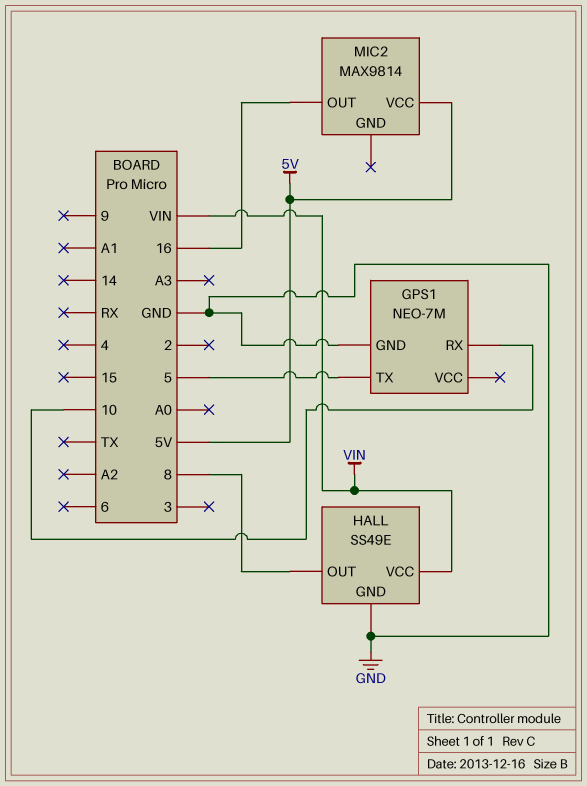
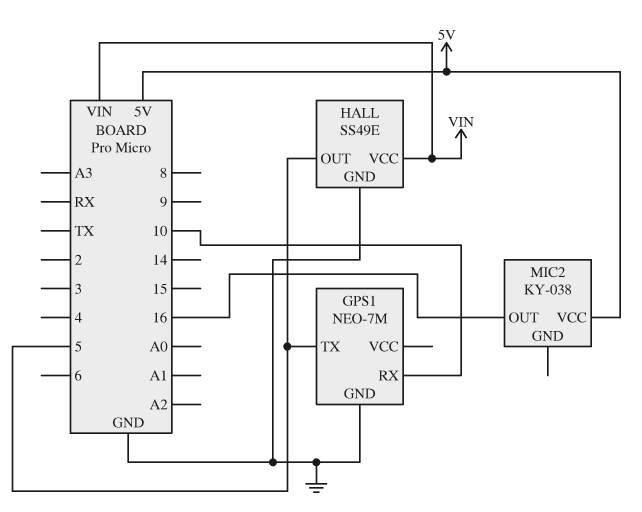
HALL pin OUT: 8 -> 5
MIC2: MAX9814 -> KY-038

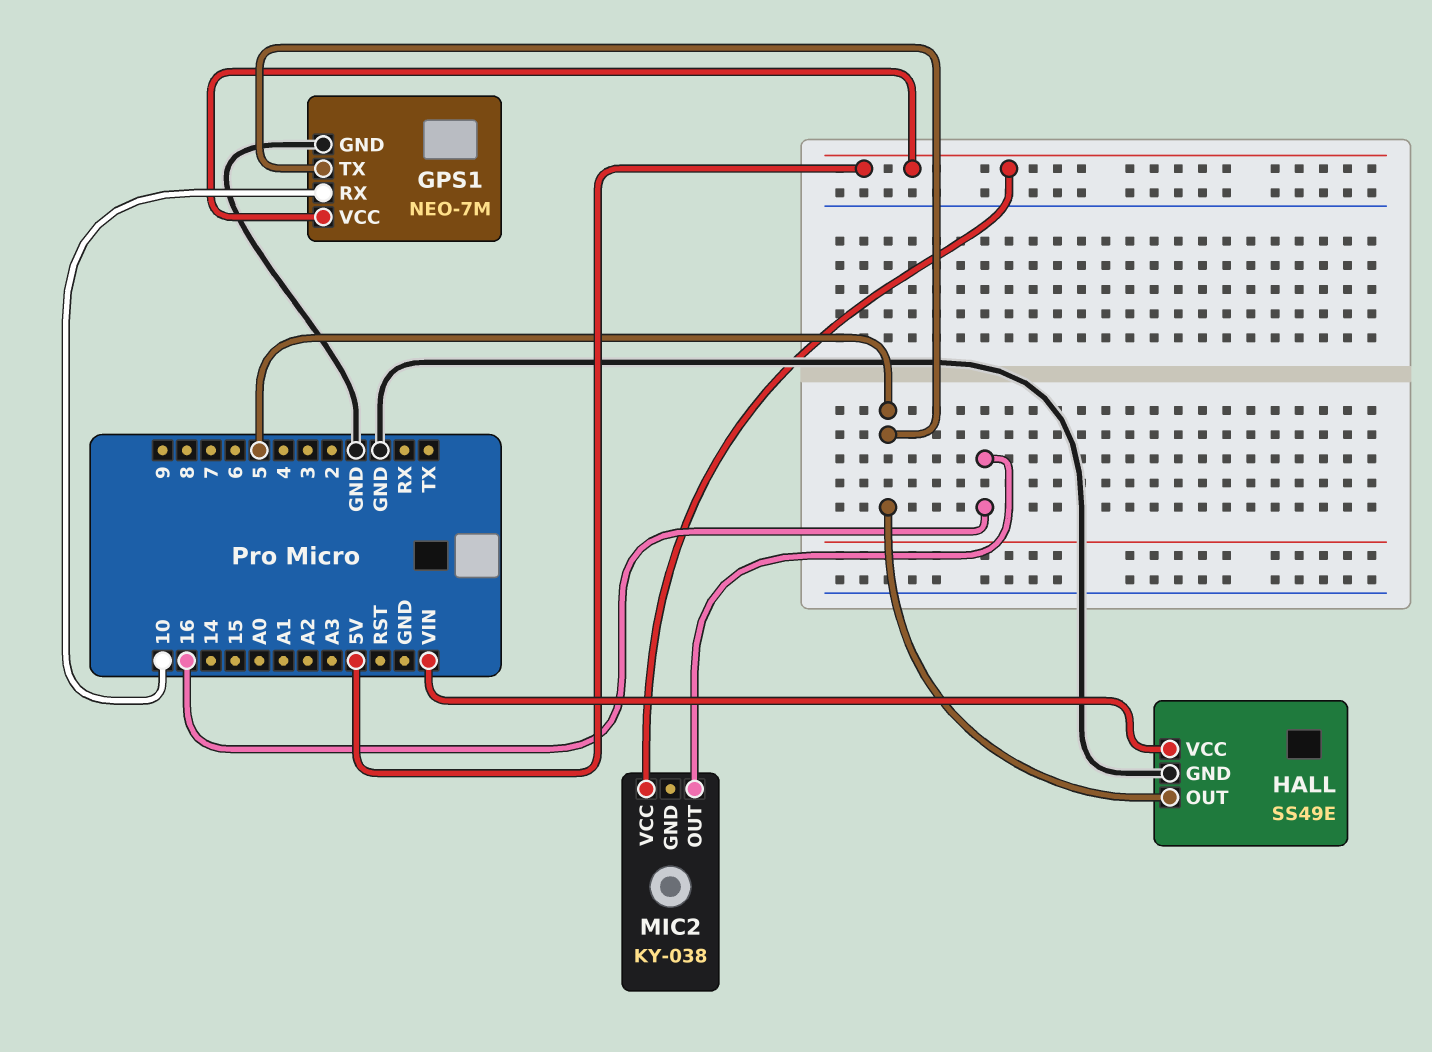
GPS1 pin VCC: none -> 5V

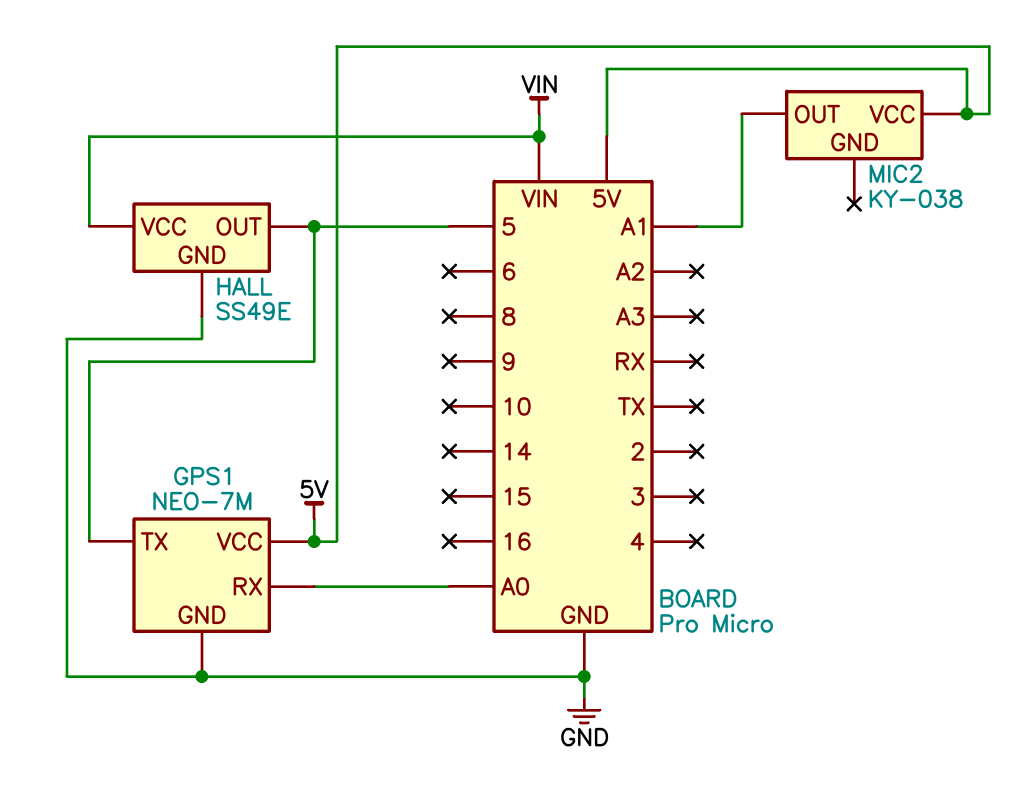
GPS1 pin RX: 10 -> A0
MIC2 pin OUT: 16 -> A1

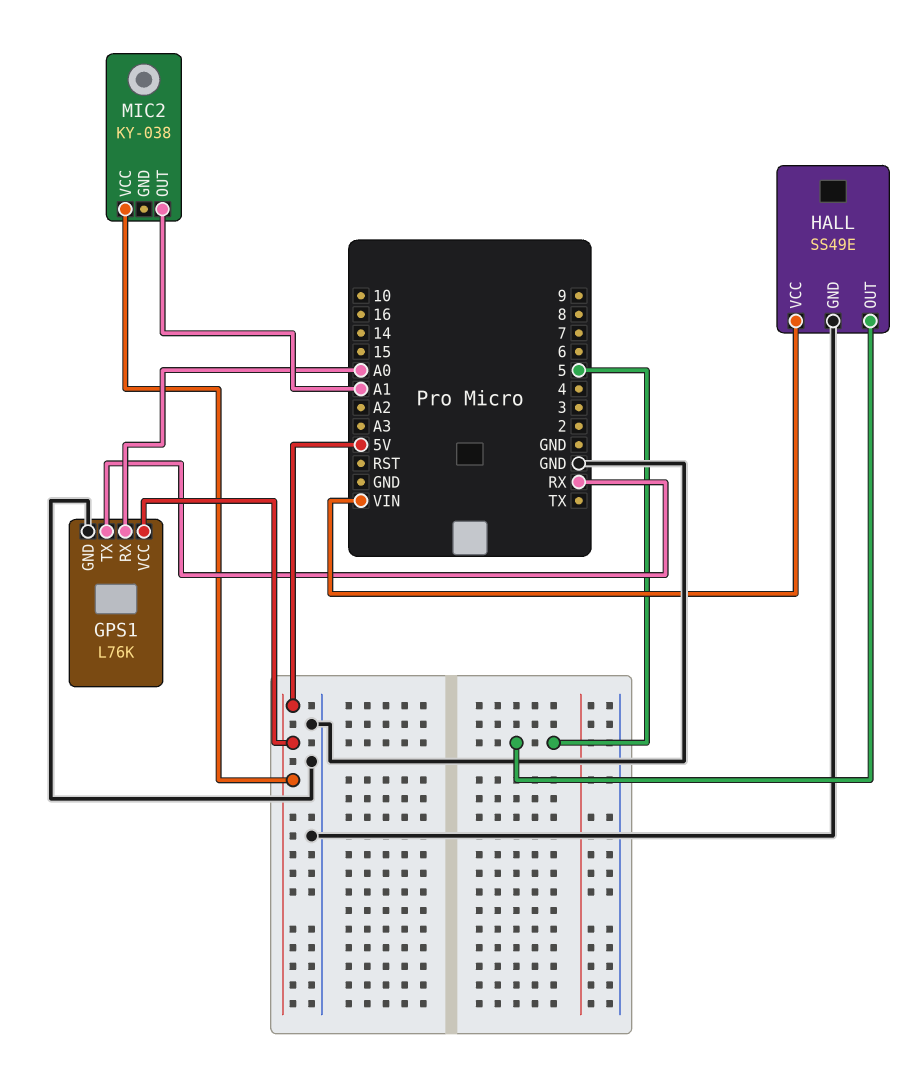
GPS1: NEO-7M -> L76K
GPS1 pin TX: 5 -> RX

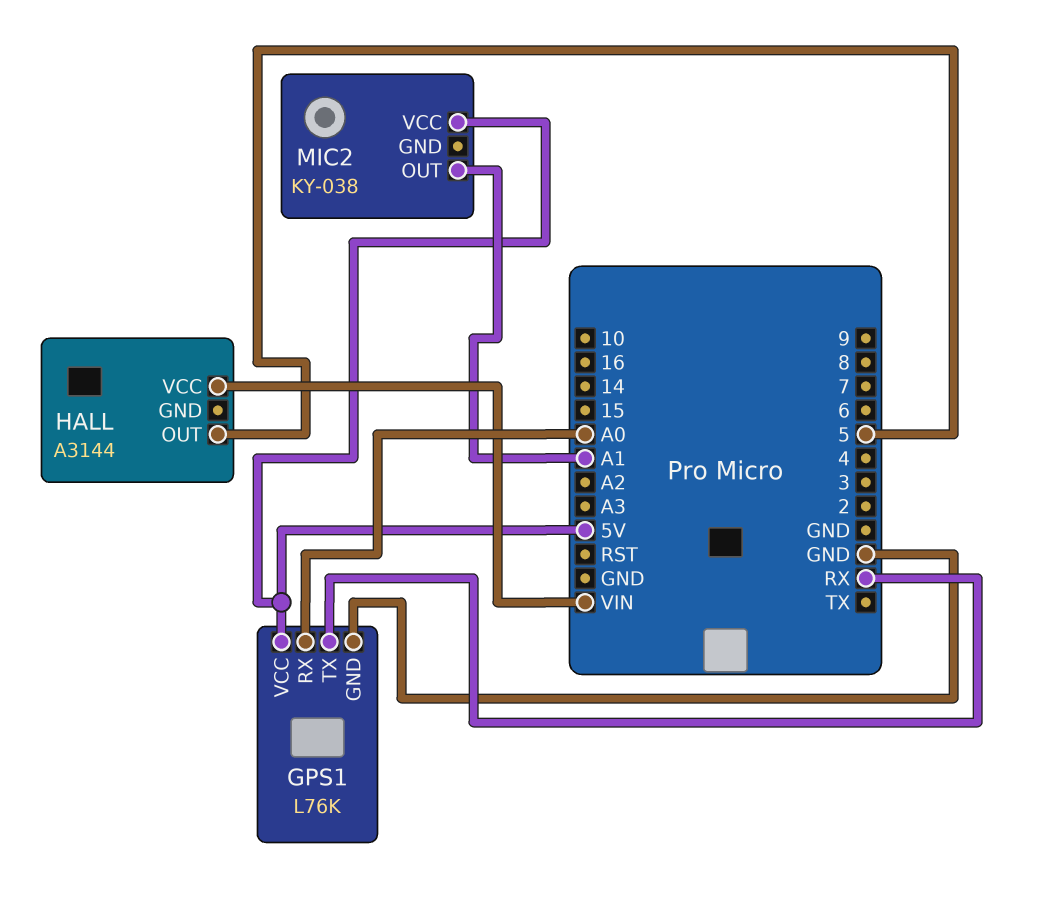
HALL: SS49E -> A3144
HALL pin GND: GND -> none

